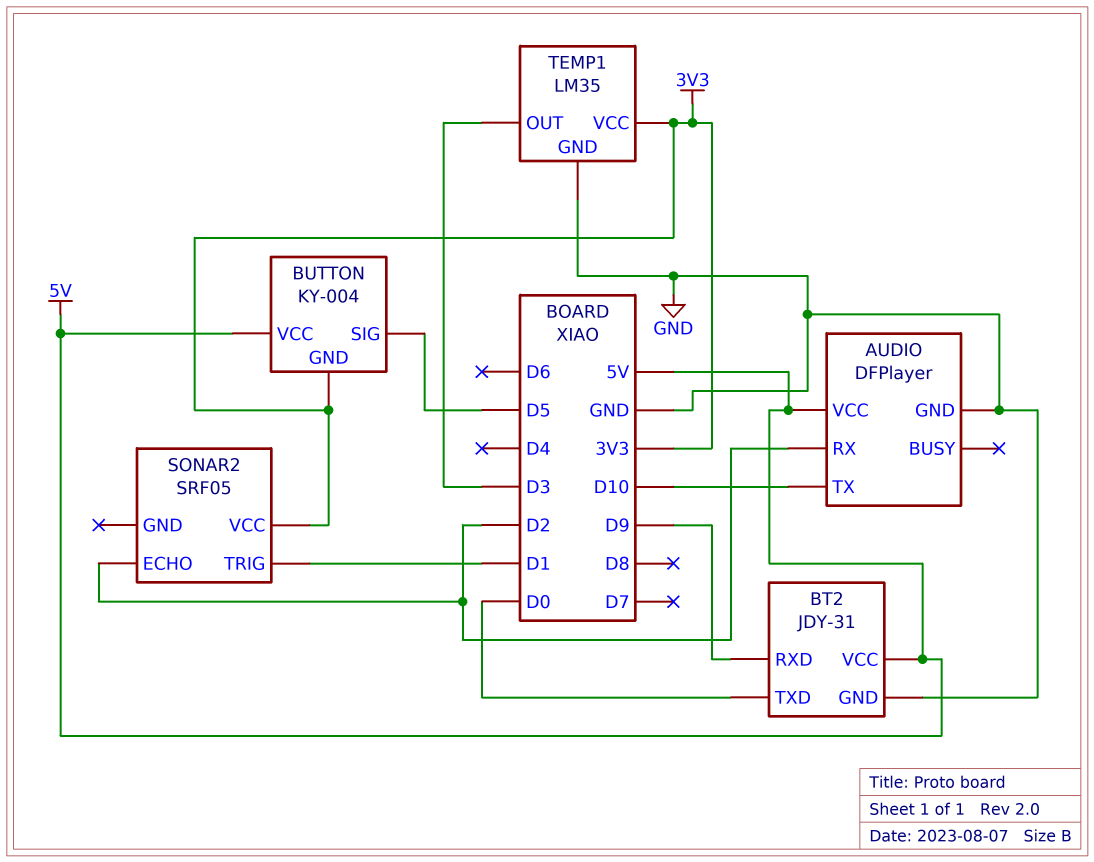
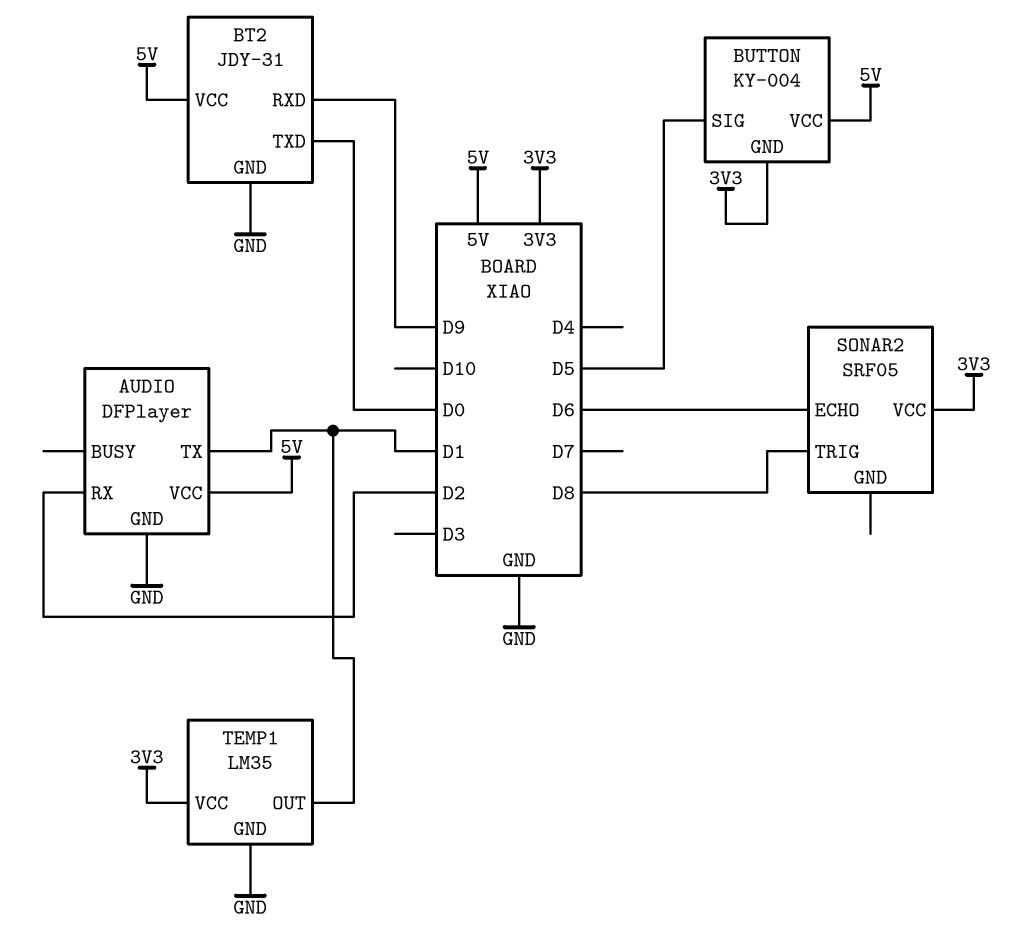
AUDIO pin TX: D10 -> D1
SONAR2 pin ECHO: D2 -> D6
SONAR2 pin TRIG: D1 -> D8
TEMP1 pin OUT: D3 -> D1

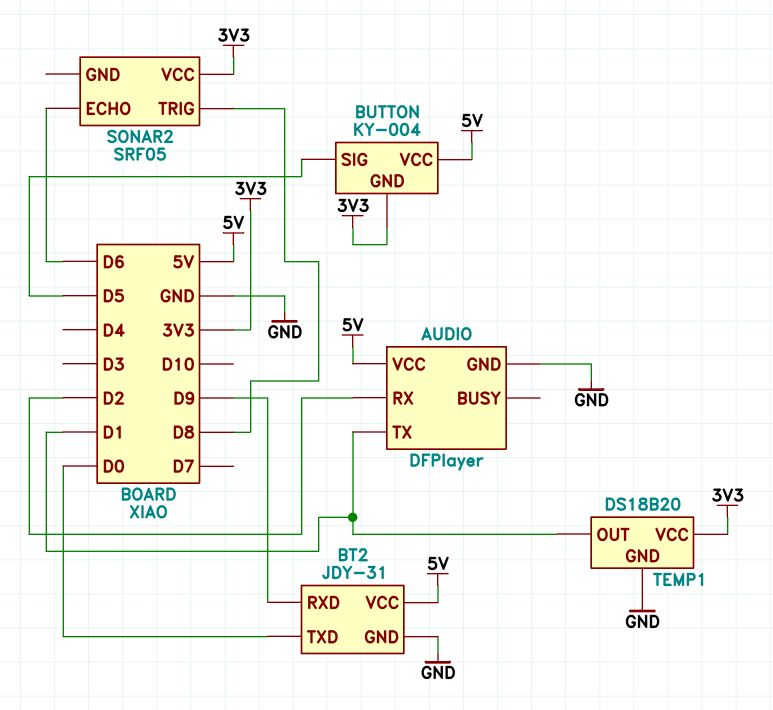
TEMP1: LM35 -> DS18B20

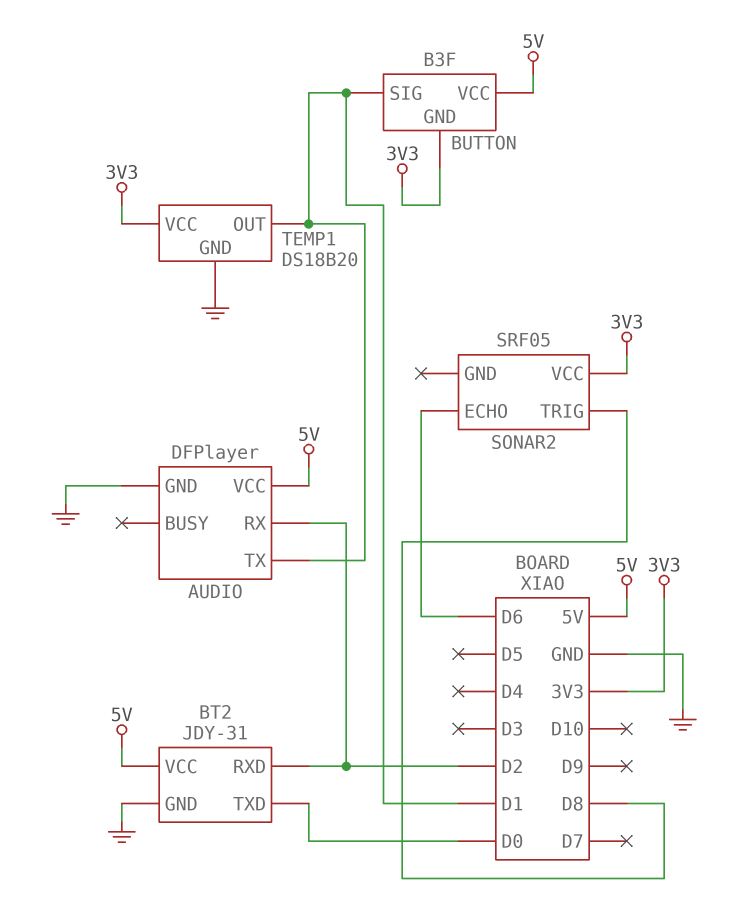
BT2 pin RXD: D9 -> D2
BUTTON: KY-004 -> B3F
BUTTON pin SIG: D5 -> D1

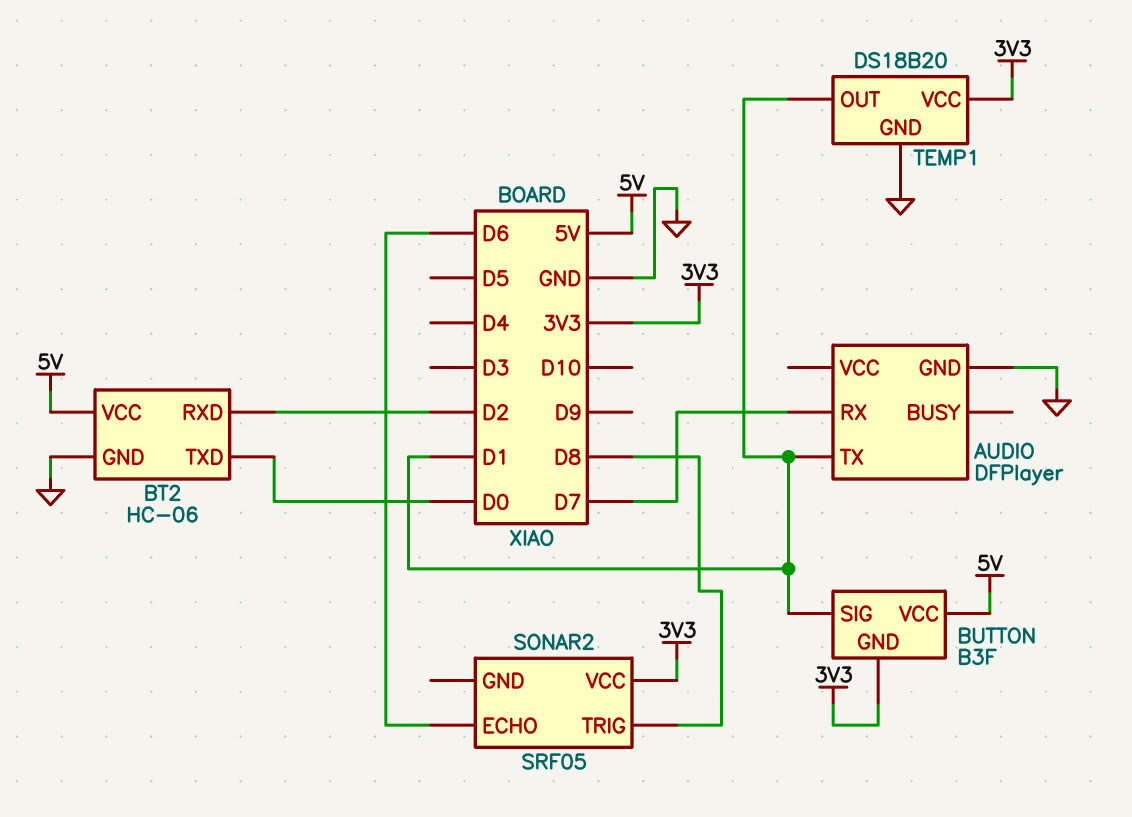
AUDIO pin RX: D2 -> D7
AUDIO pin VCC: 5V -> none
BT2: JDY-31 -> HC-06

